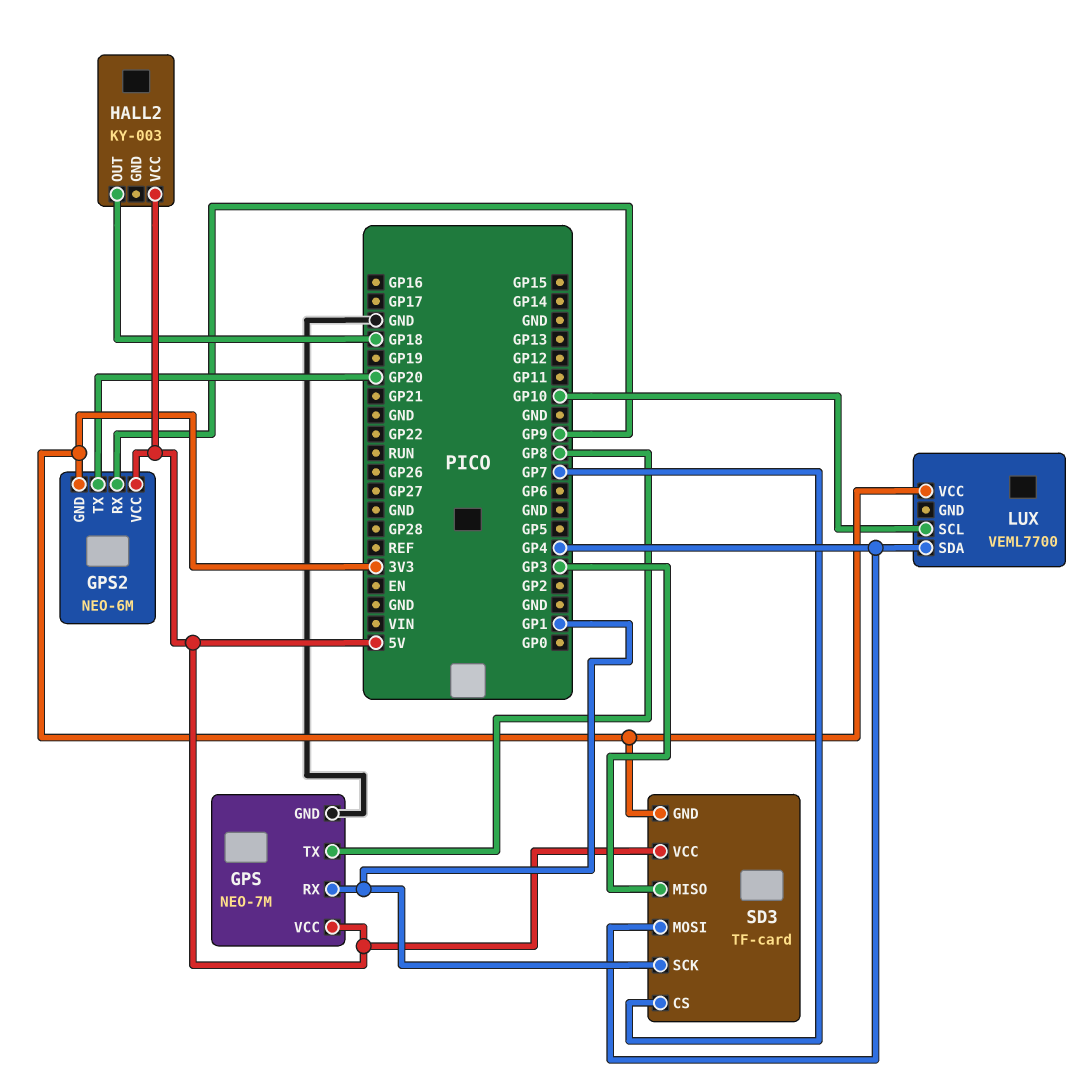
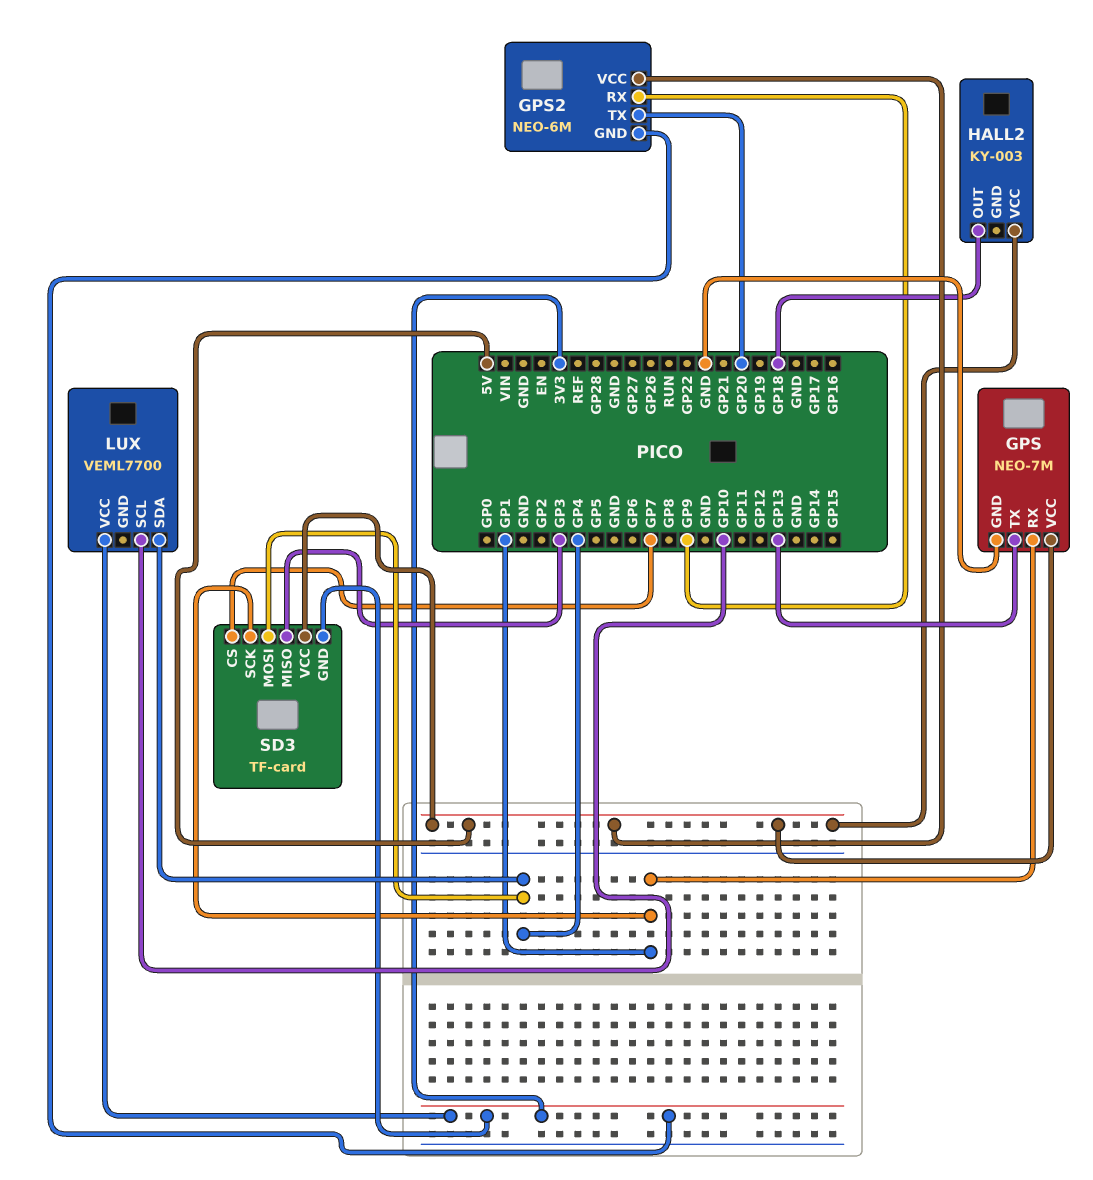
GPS pin TX: GP8 -> GP13

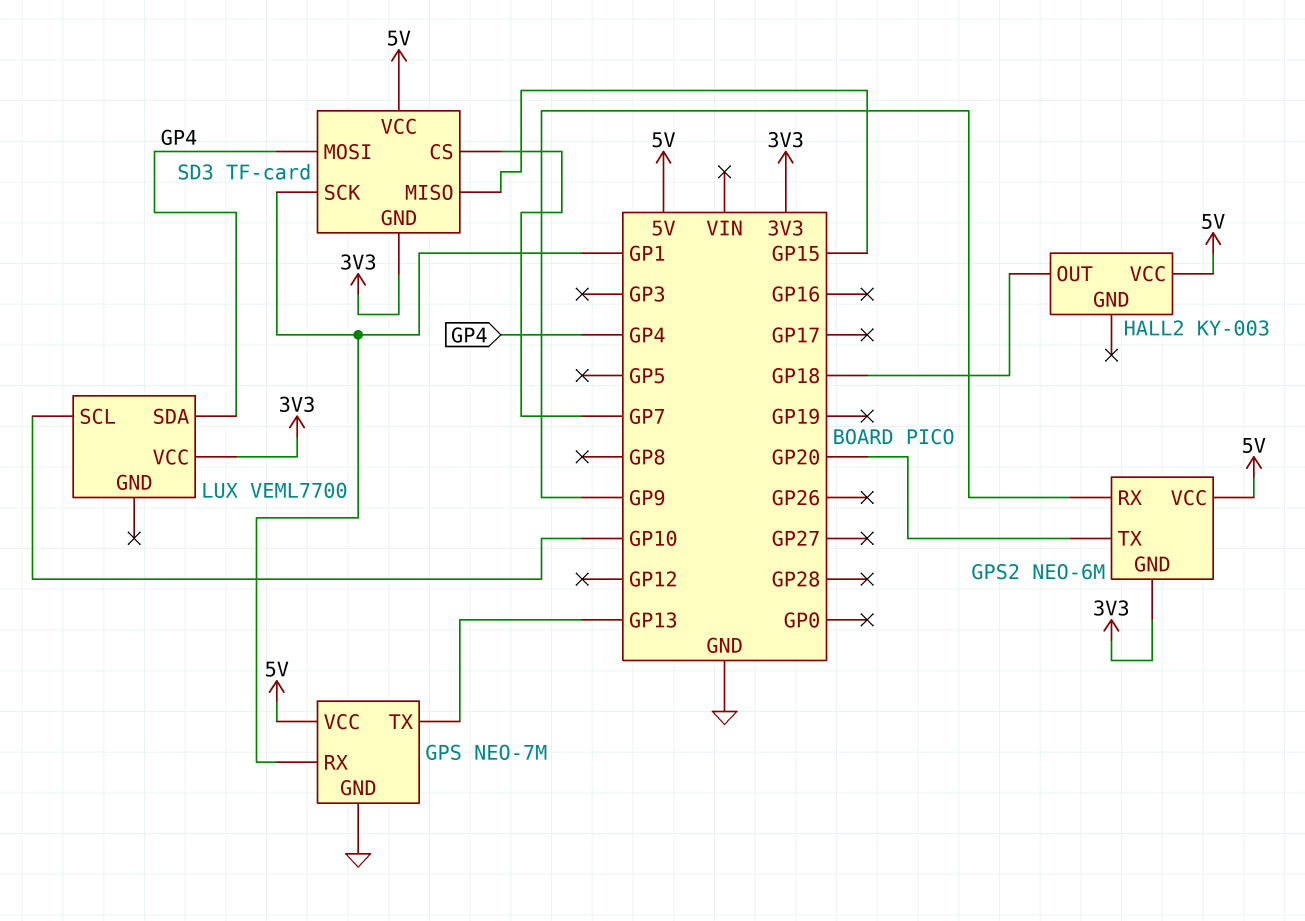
SD3 pin MISO: GP3 -> GP15

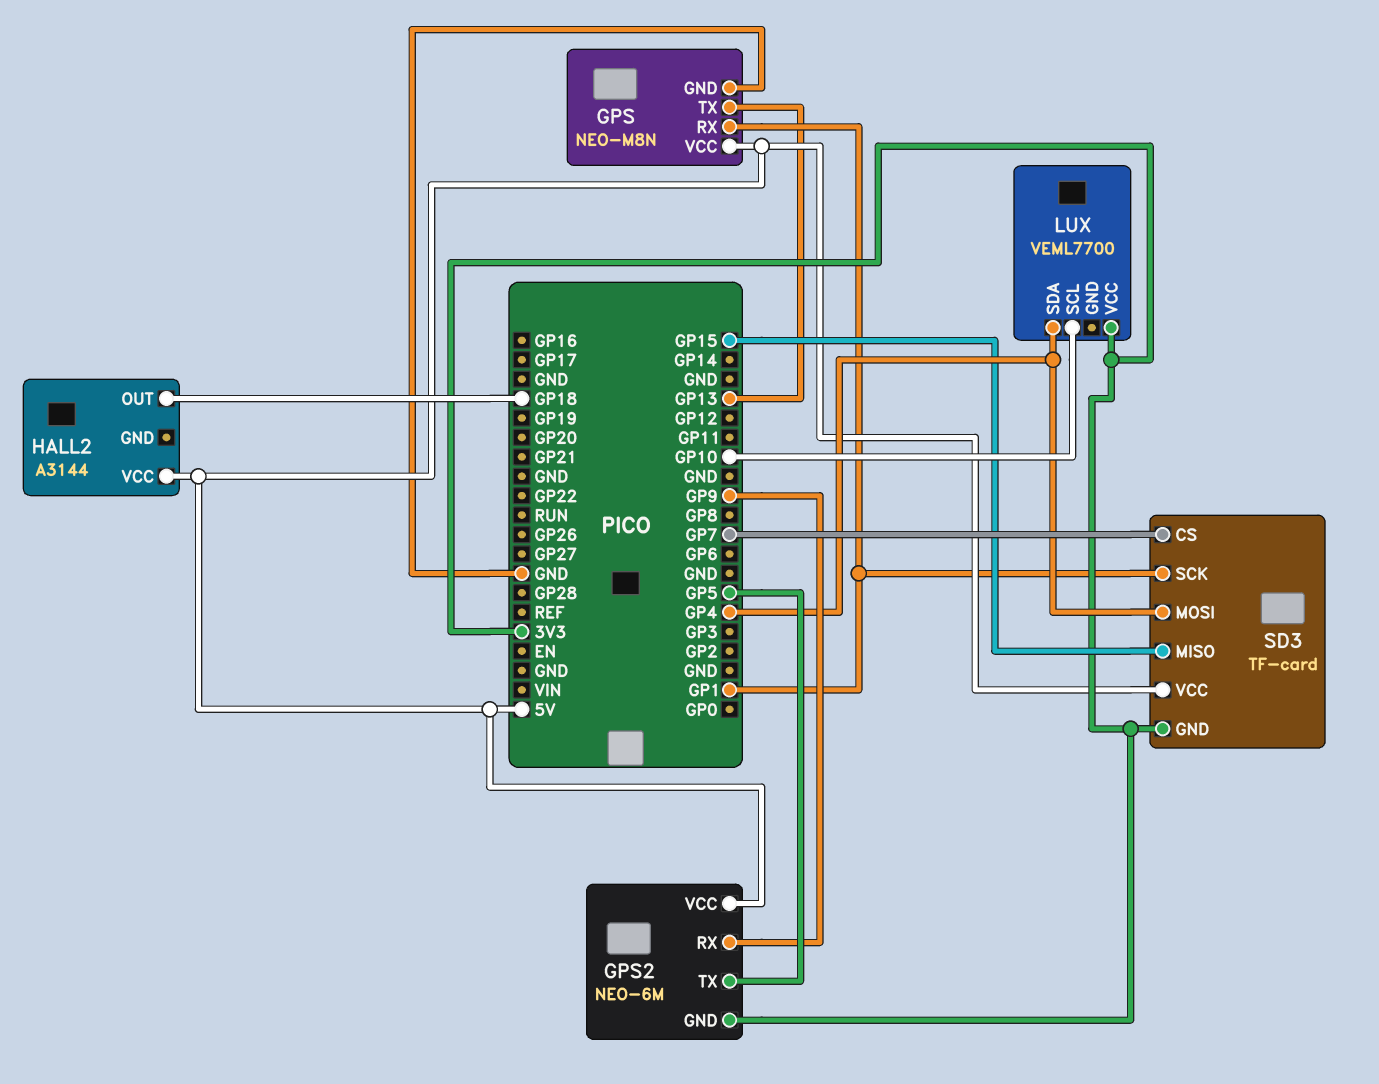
GPS: NEO-7M -> NEO-M8N
GPS2 pin TX: GP20 -> GP5
HALL2: KY-003 -> A3144

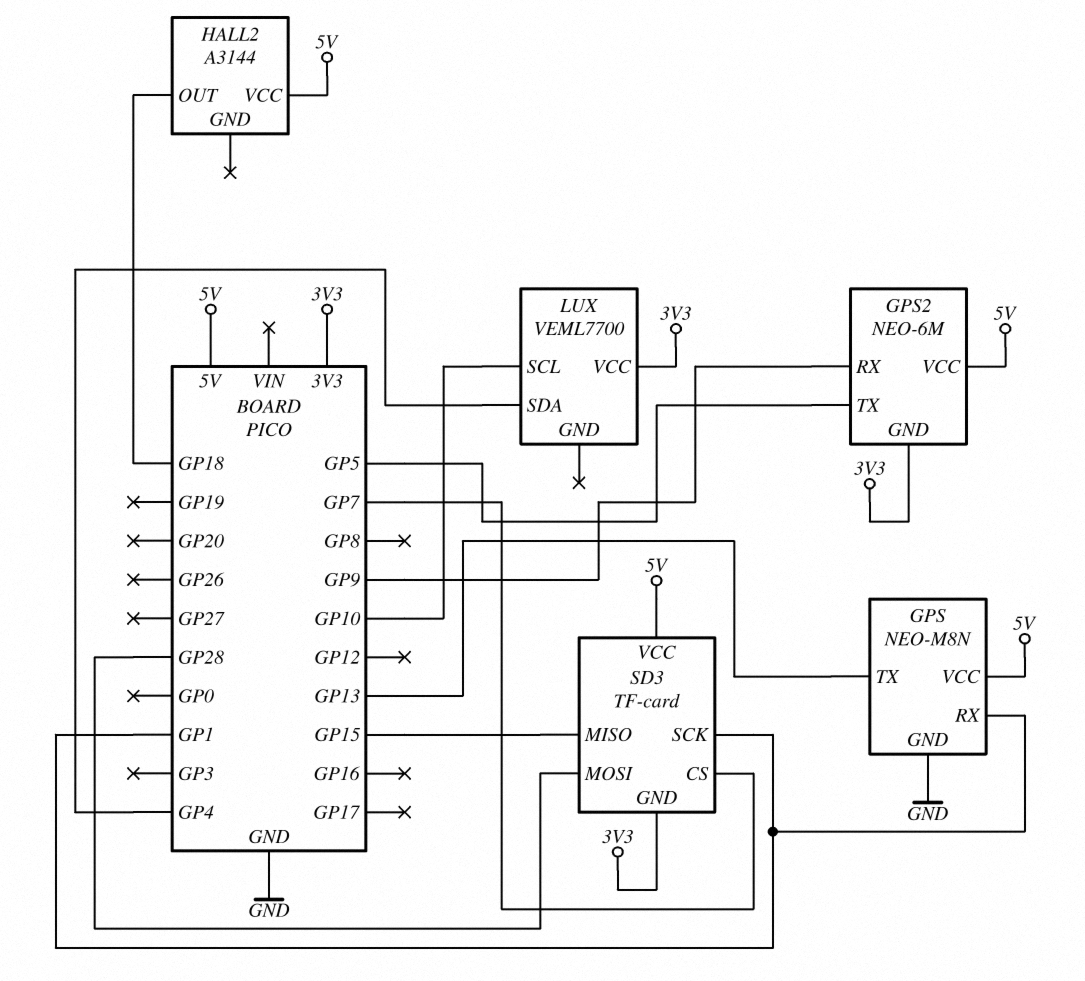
SD3 pin MOSI: GP4 -> GP28

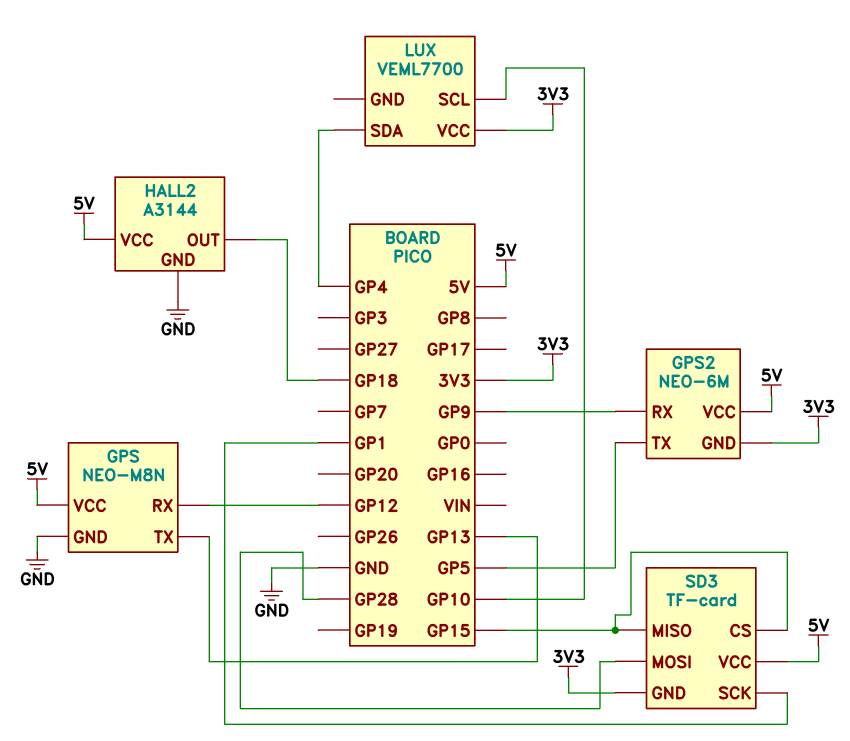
GPS pin RX: GP1 -> GP12
HALL2 pin GND: none -> GND
SD3 pin CS: GP7 -> GP15

